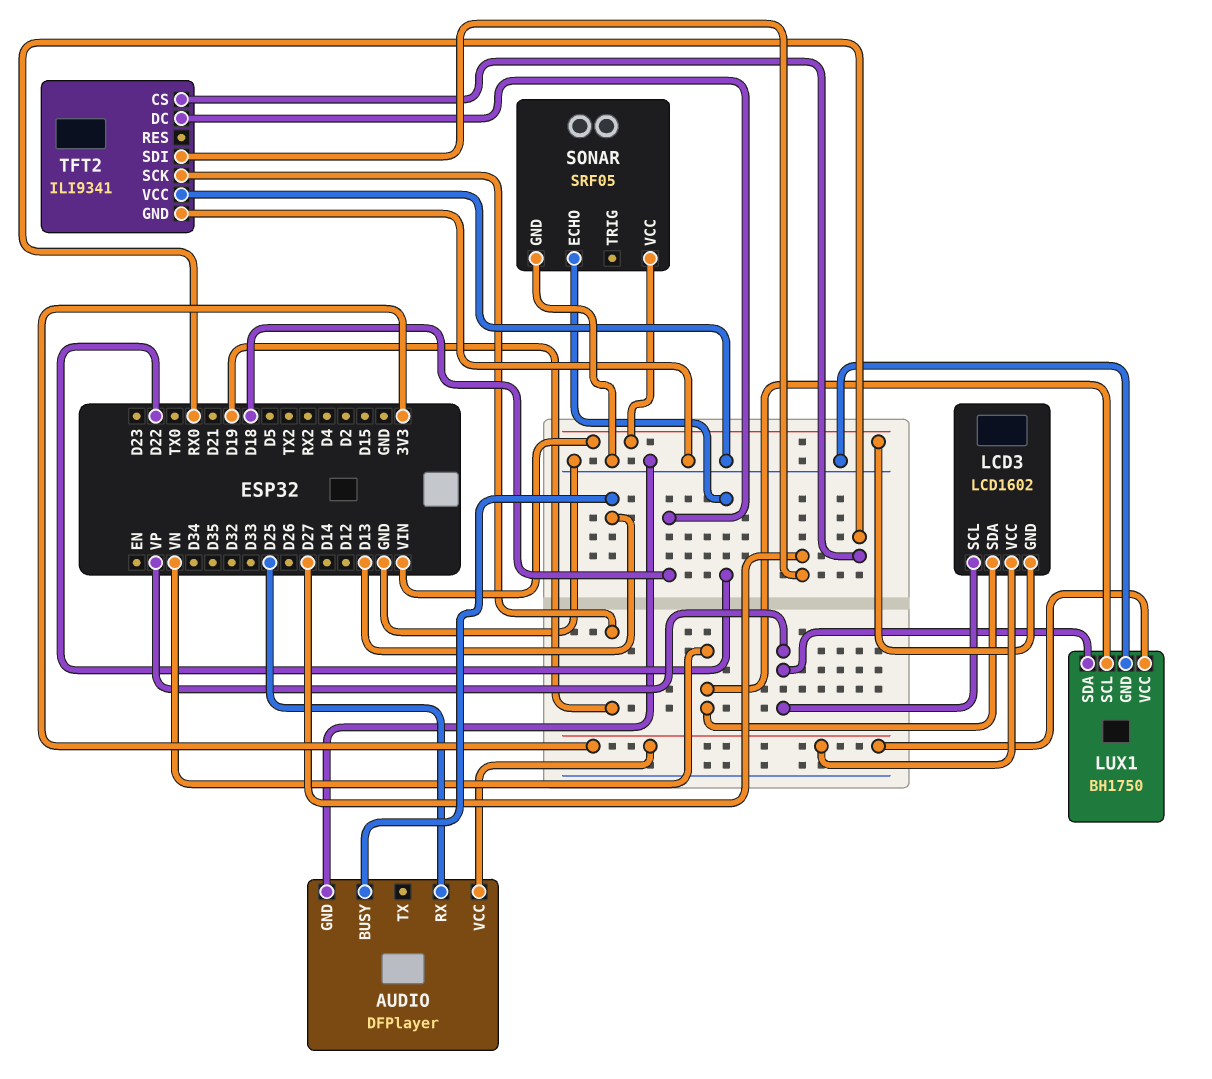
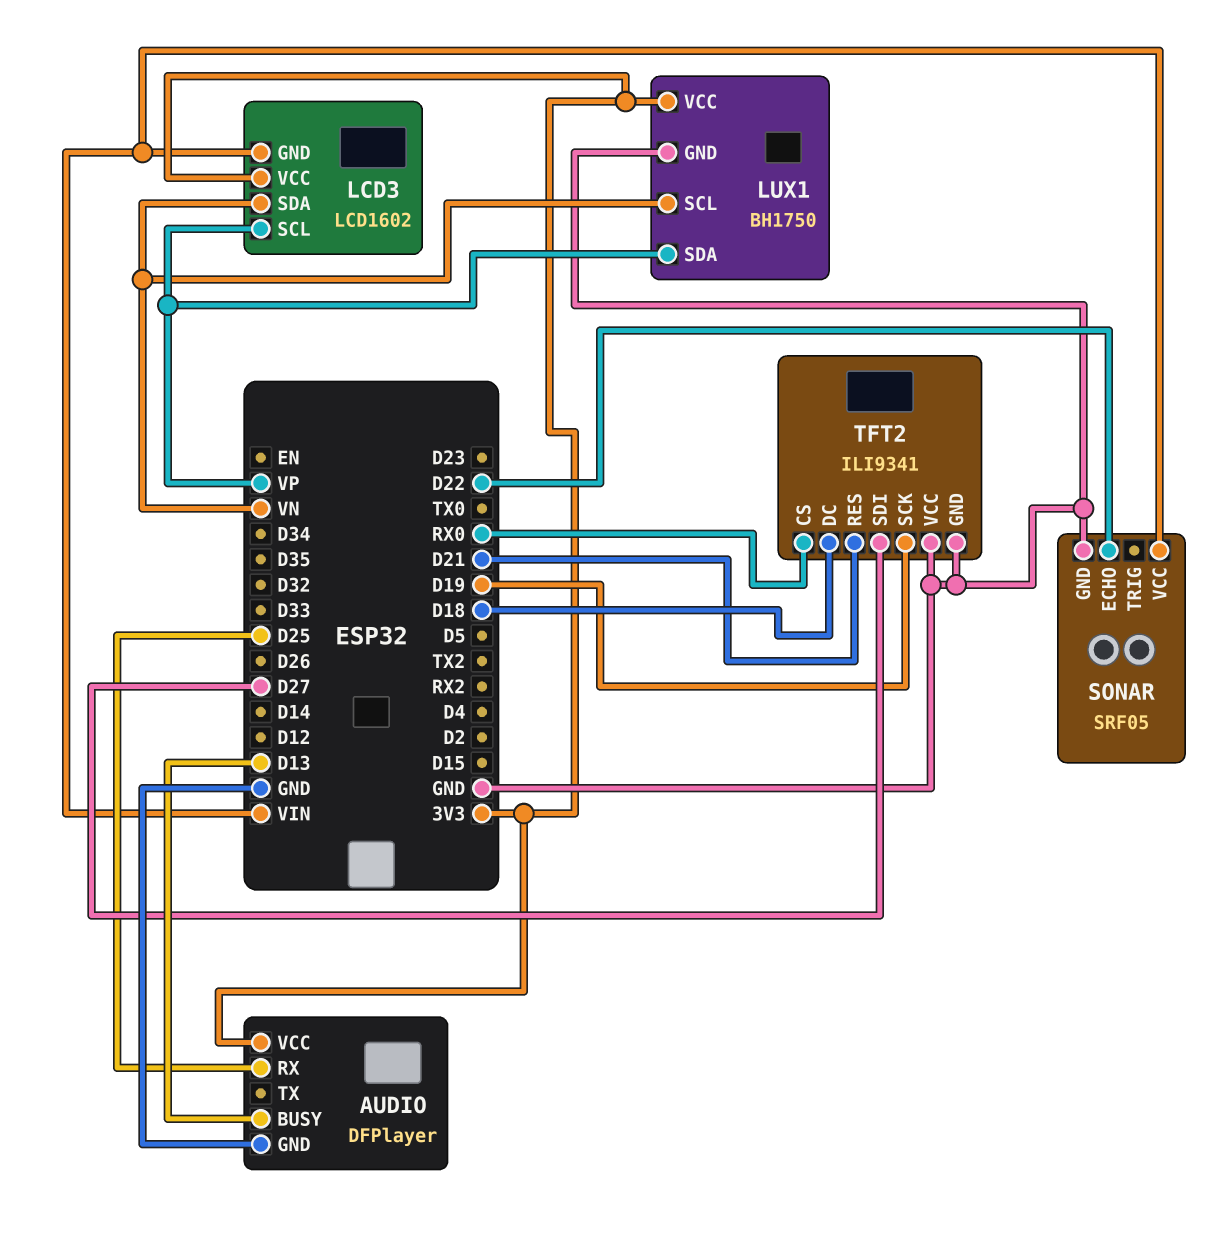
TFT2 pin RES: none -> D21

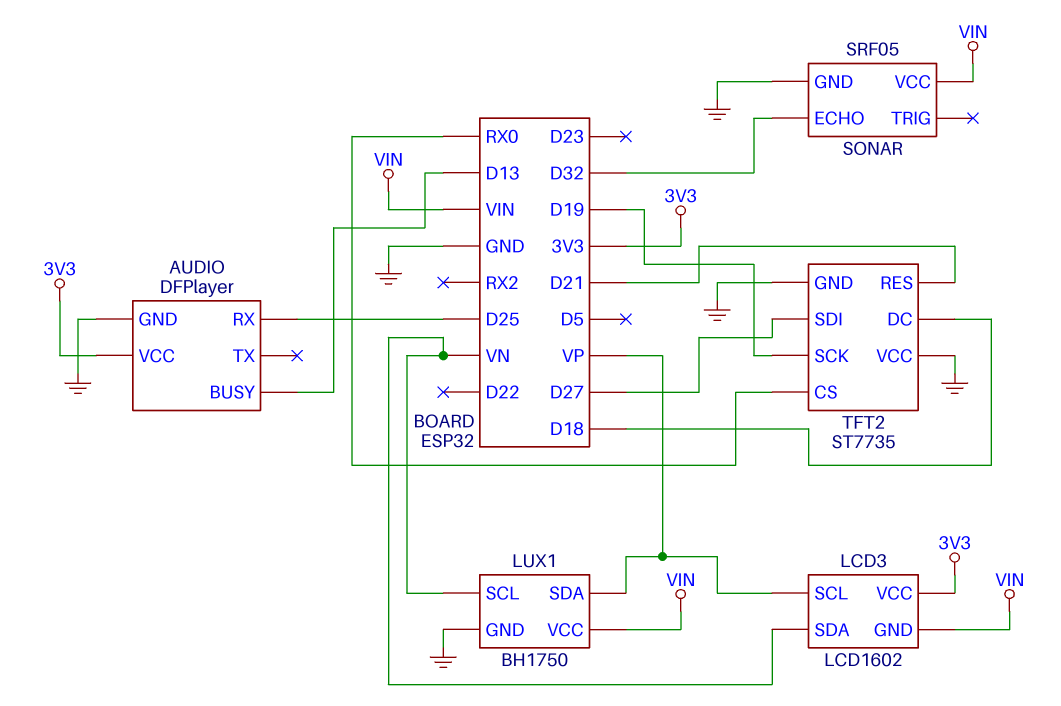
LUX1 pin VCC: 3V3 -> VIN
SONAR pin ECHO: D22 -> D32
TFT2: ILI9341 -> ST7735

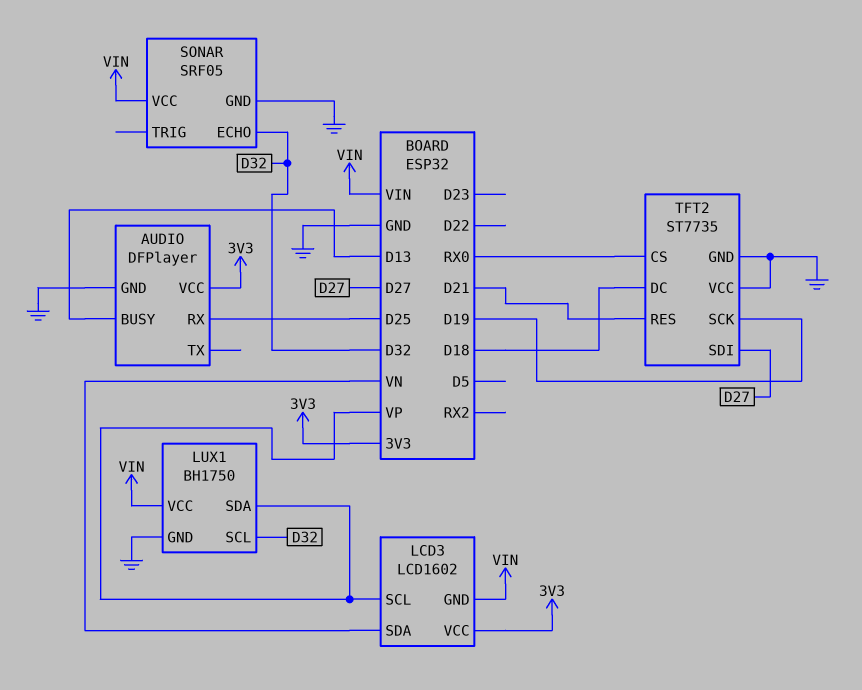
LUX1 pin SCL: VN -> D32

